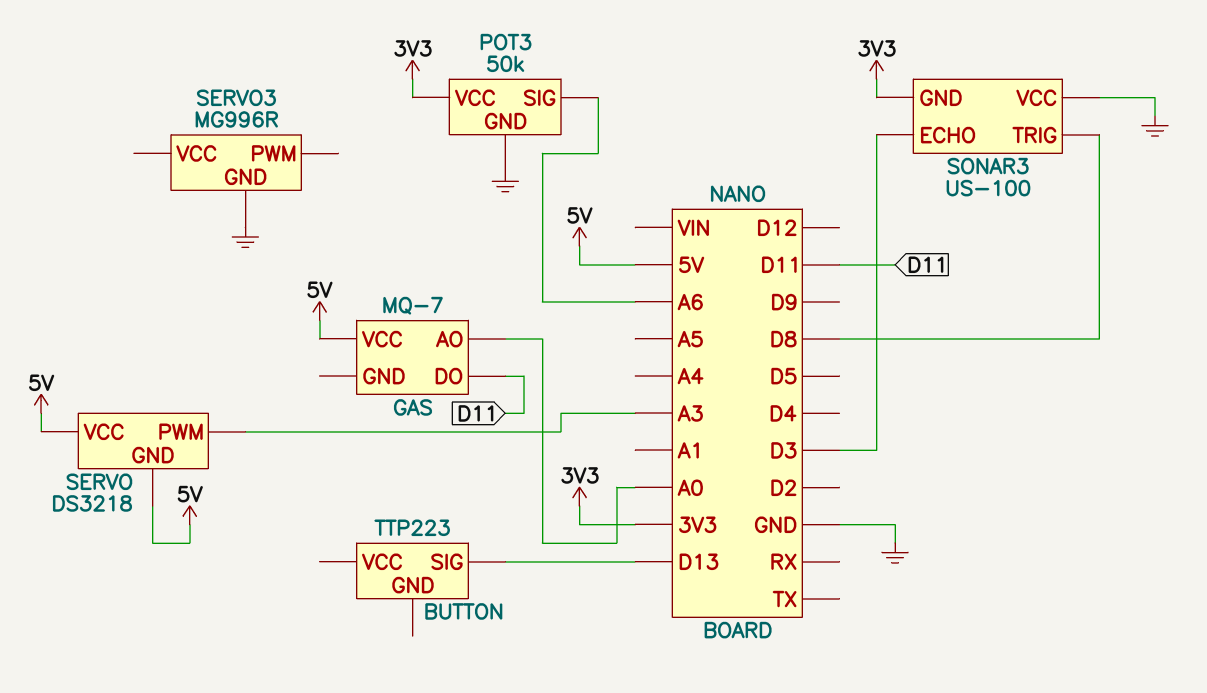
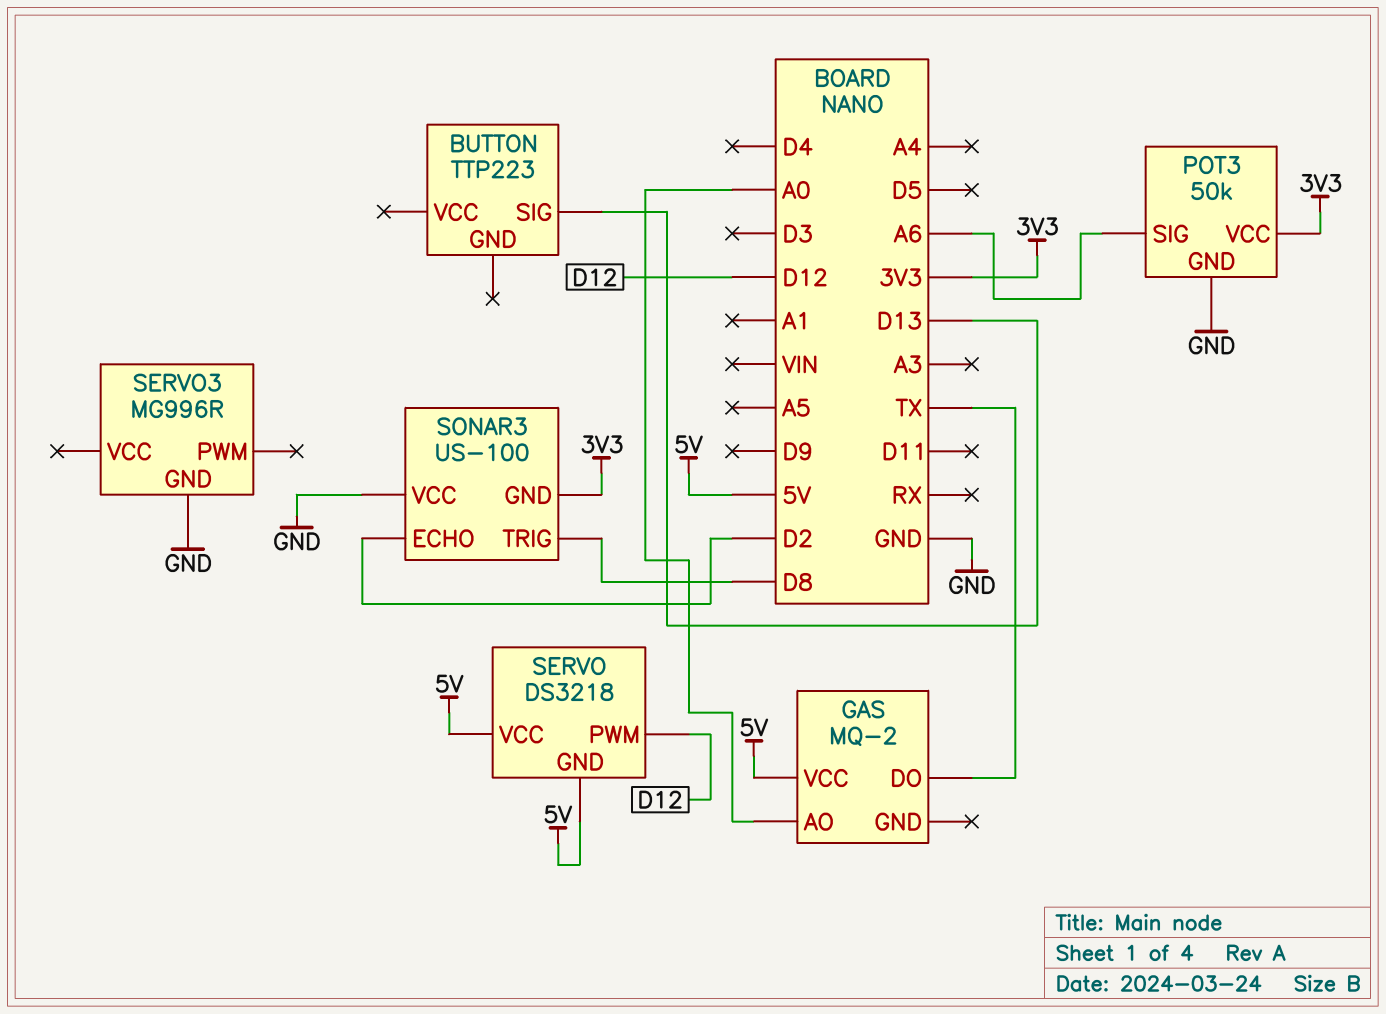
GAS: MQ-7 -> MQ-2
GAS pin DO: D11 -> TX
SERVO pin PWM: A3 -> D12
SONAR3 pin ECHO: D3 -> D2

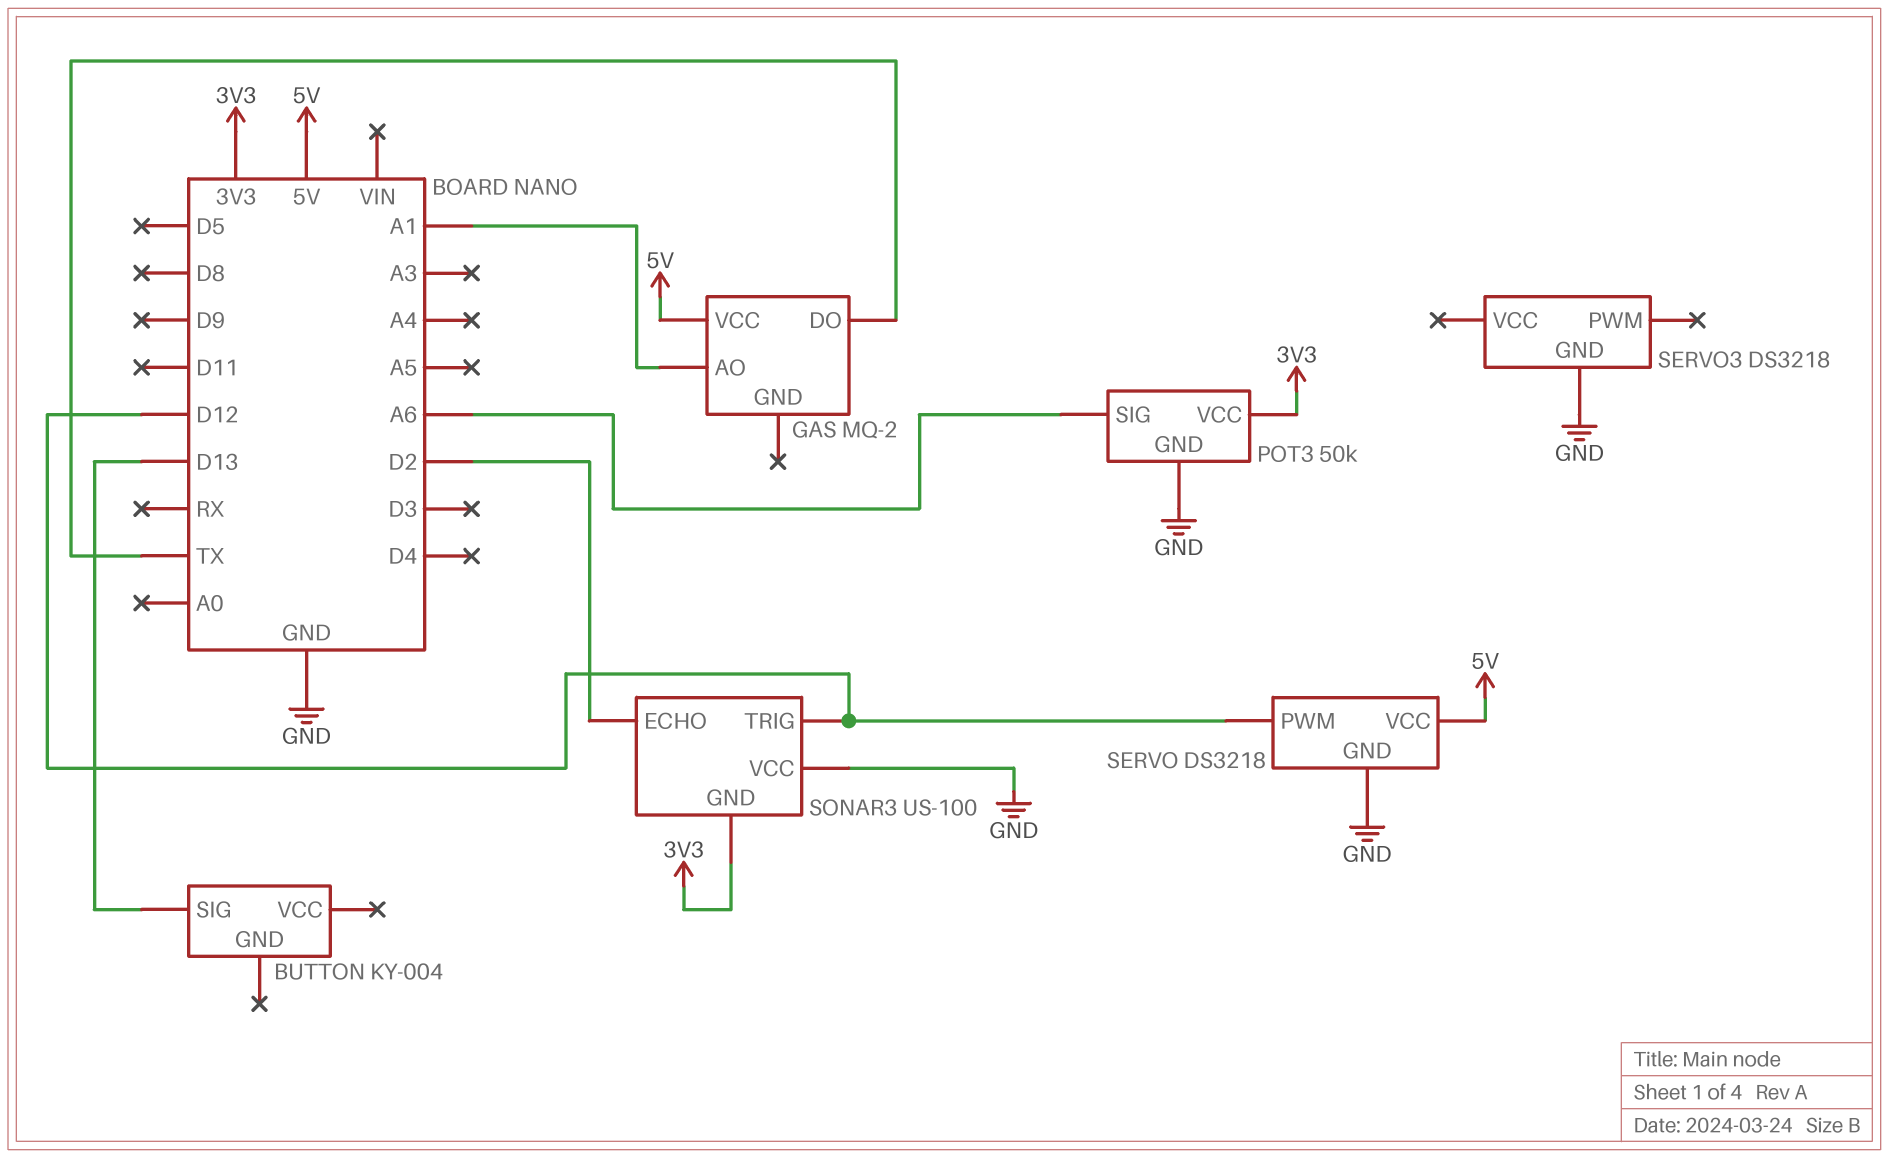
BUTTON: TTP223 -> KY-004
GAS pin AO: A0 -> A1
SERVO pin GND: 5V -> GND
SERVO3: MG996R -> DS3218
SONAR3 pin TRIG: D8 -> D12

